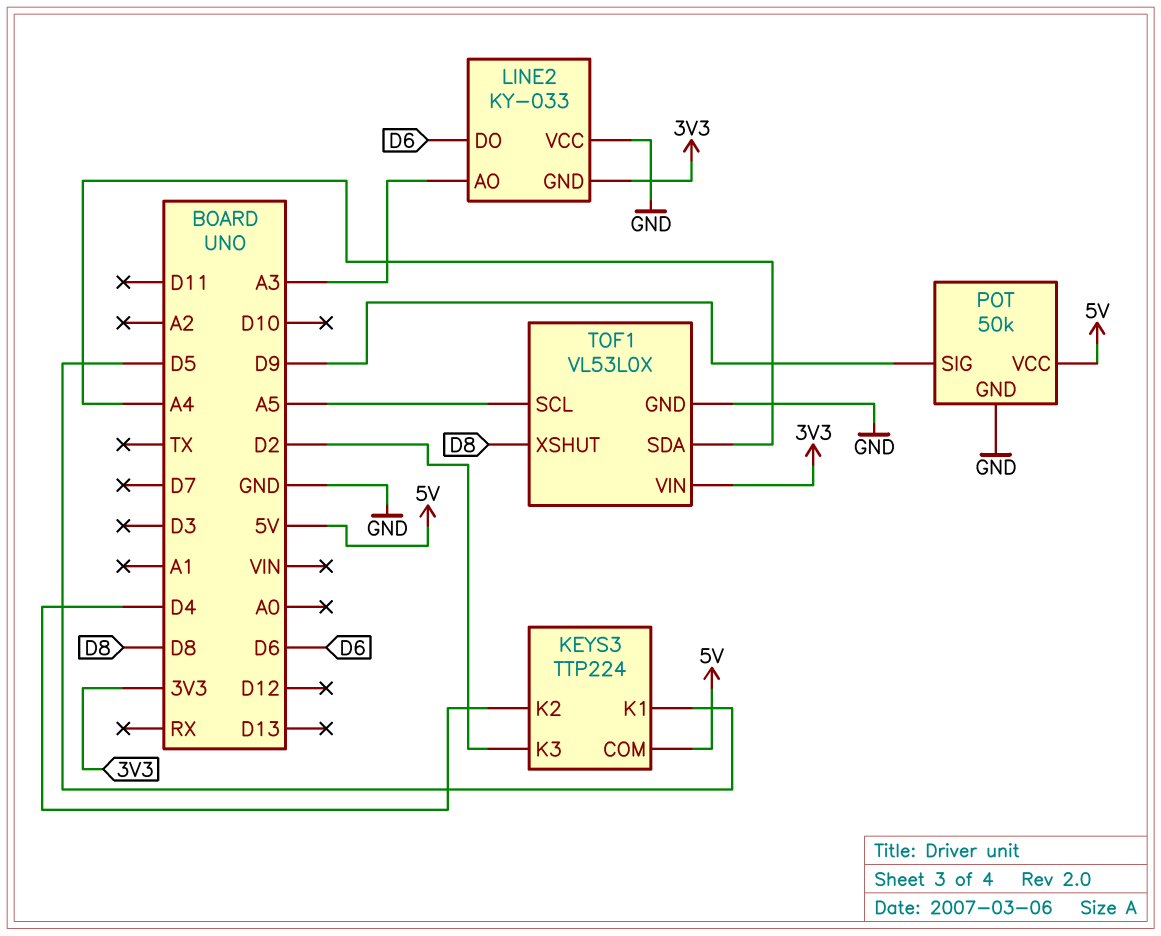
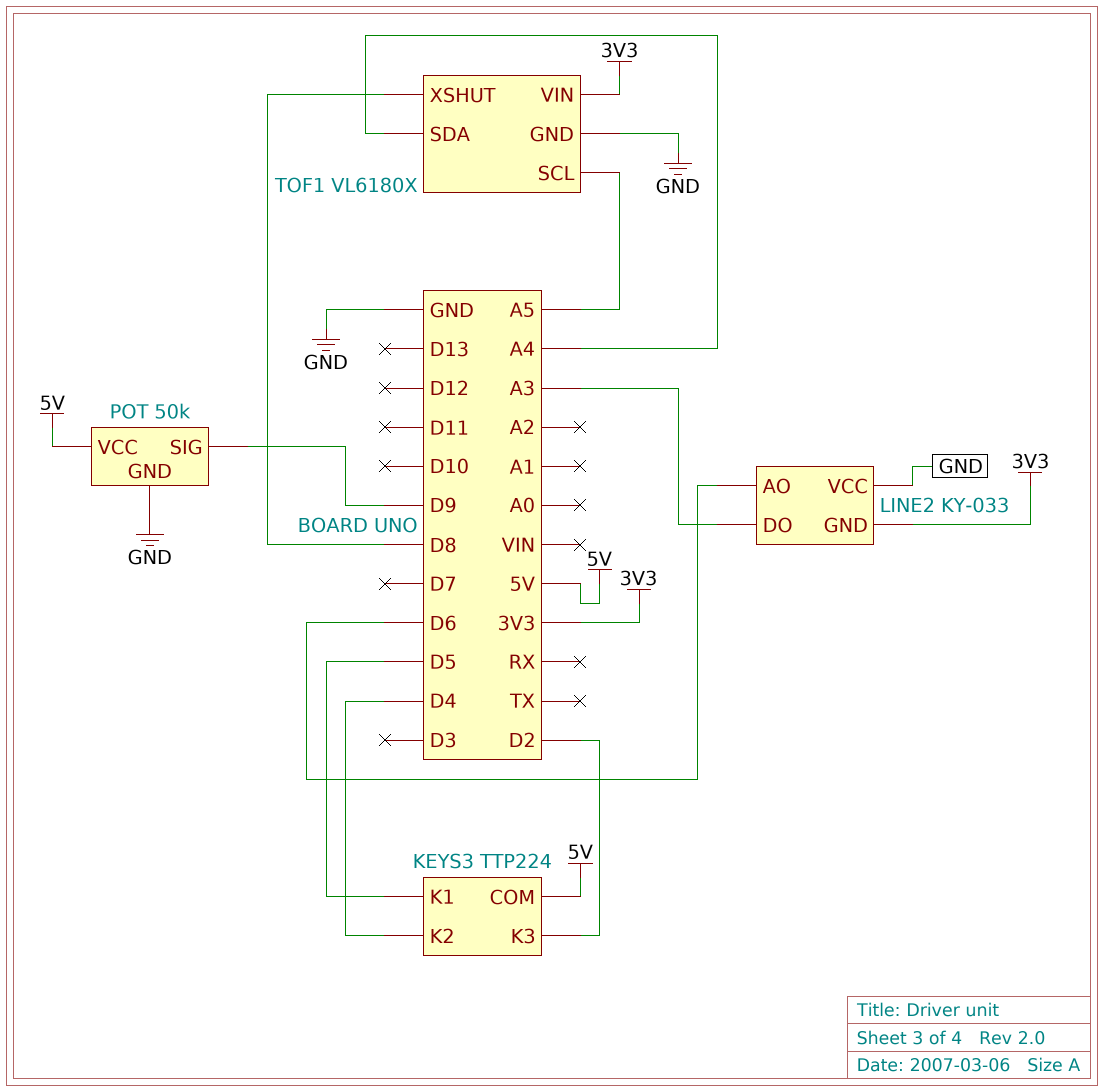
LINE2 pin AO: A3 -> D6
LINE2 pin DO: D6 -> A3
TOF1: VL53L0X -> VL6180X

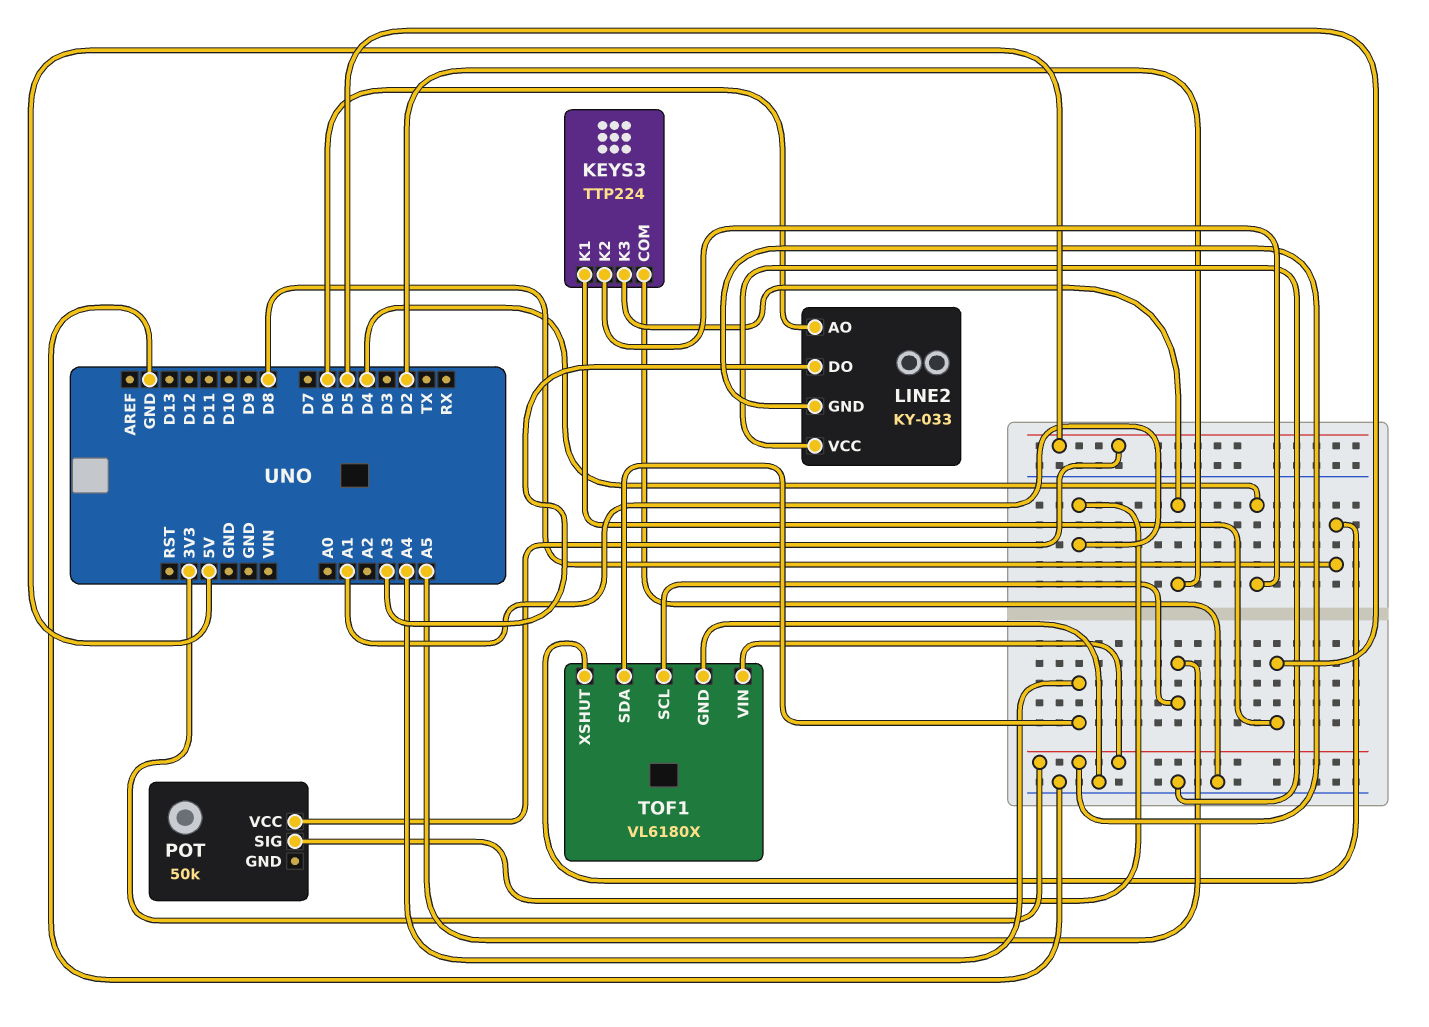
KEYS3 pin COM: 5V -> GND
POT pin GND: GND -> none
POT pin SIG: D9 -> A1

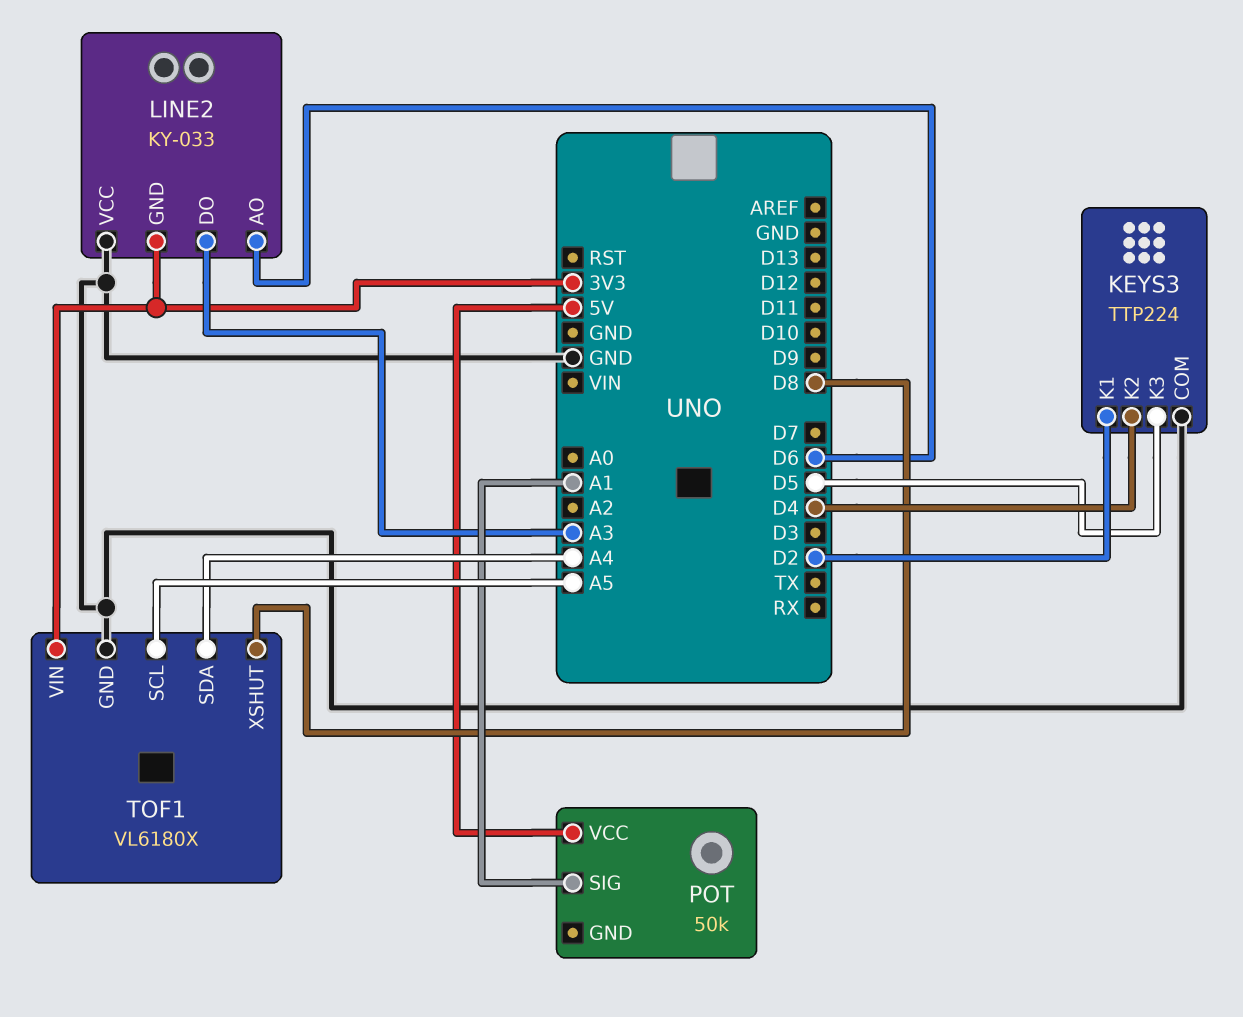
KEYS3 pin K1: D5 -> D2
KEYS3 pin K3: D2 -> D5

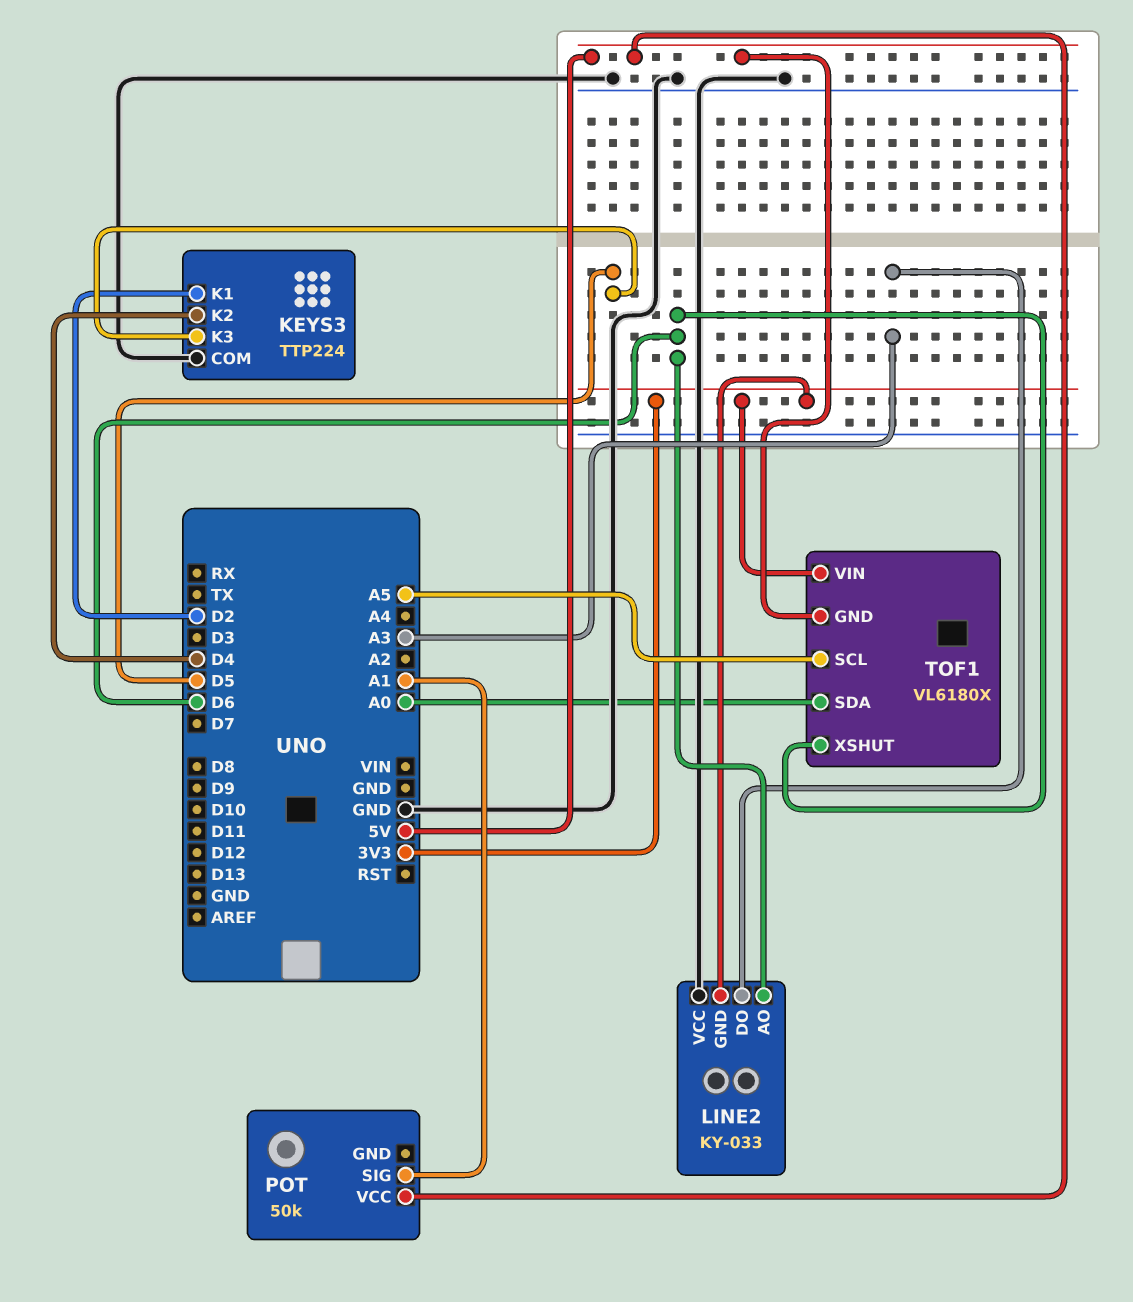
TOF1 pin GND: GND -> 5V
TOF1 pin SDA: A4 -> A0
TOF1 pin XSHUT: D8 -> D6

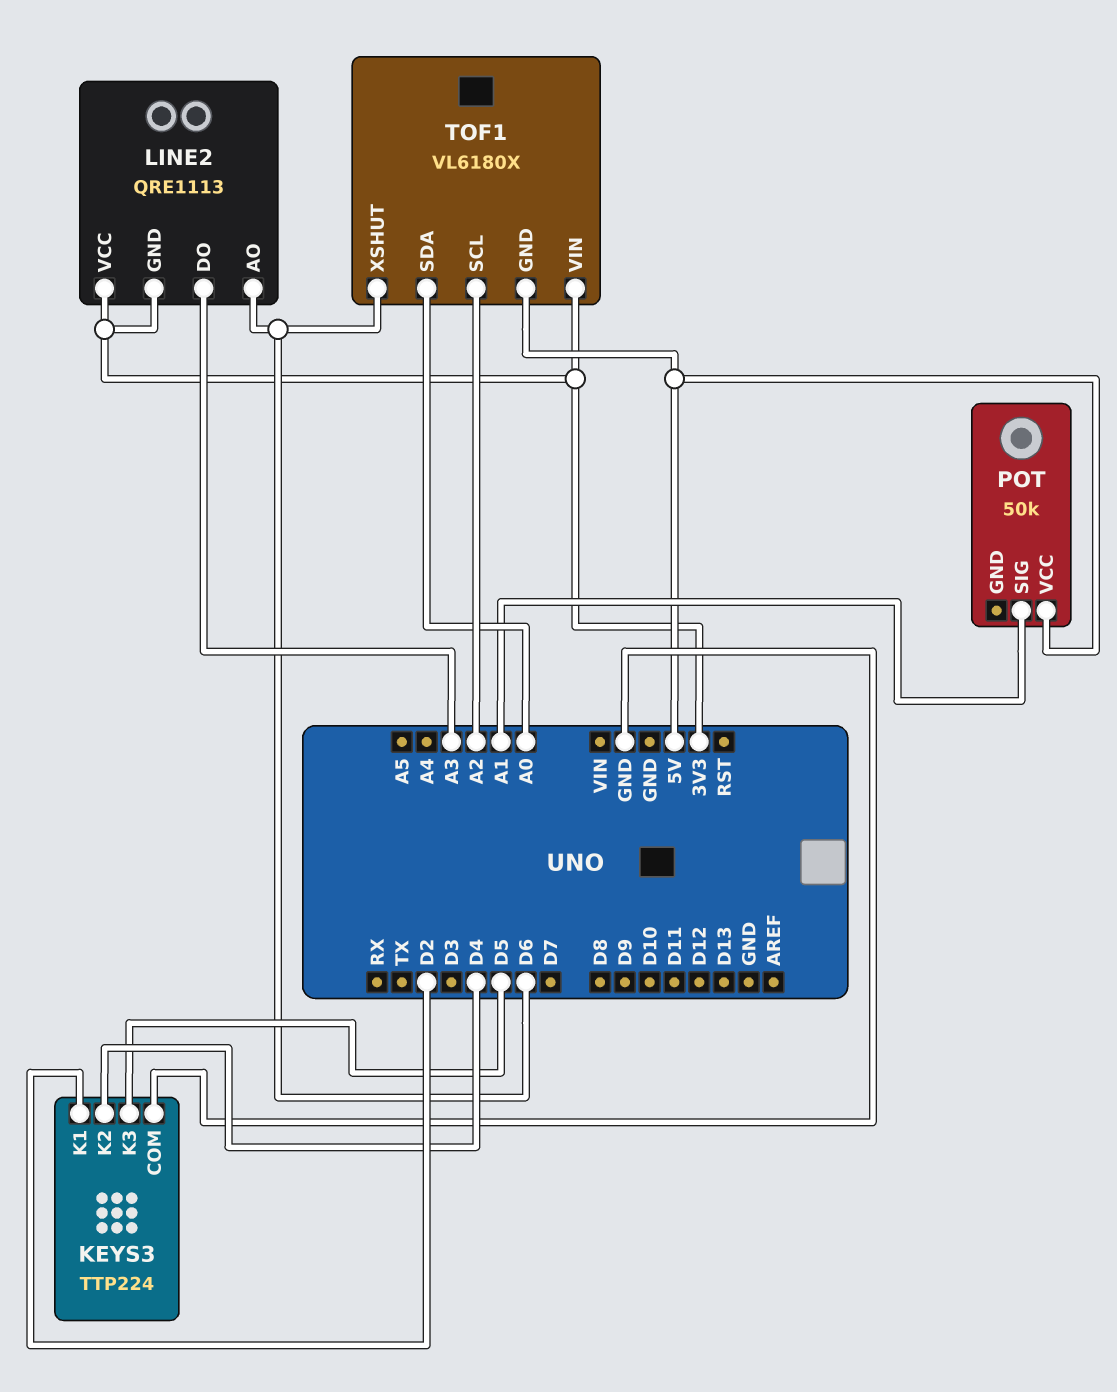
LINE2: KY-033 -> QRE1113
LINE2 pin VCC: GND -> 3V3
TOF1 pin SCL: A5 -> A2

